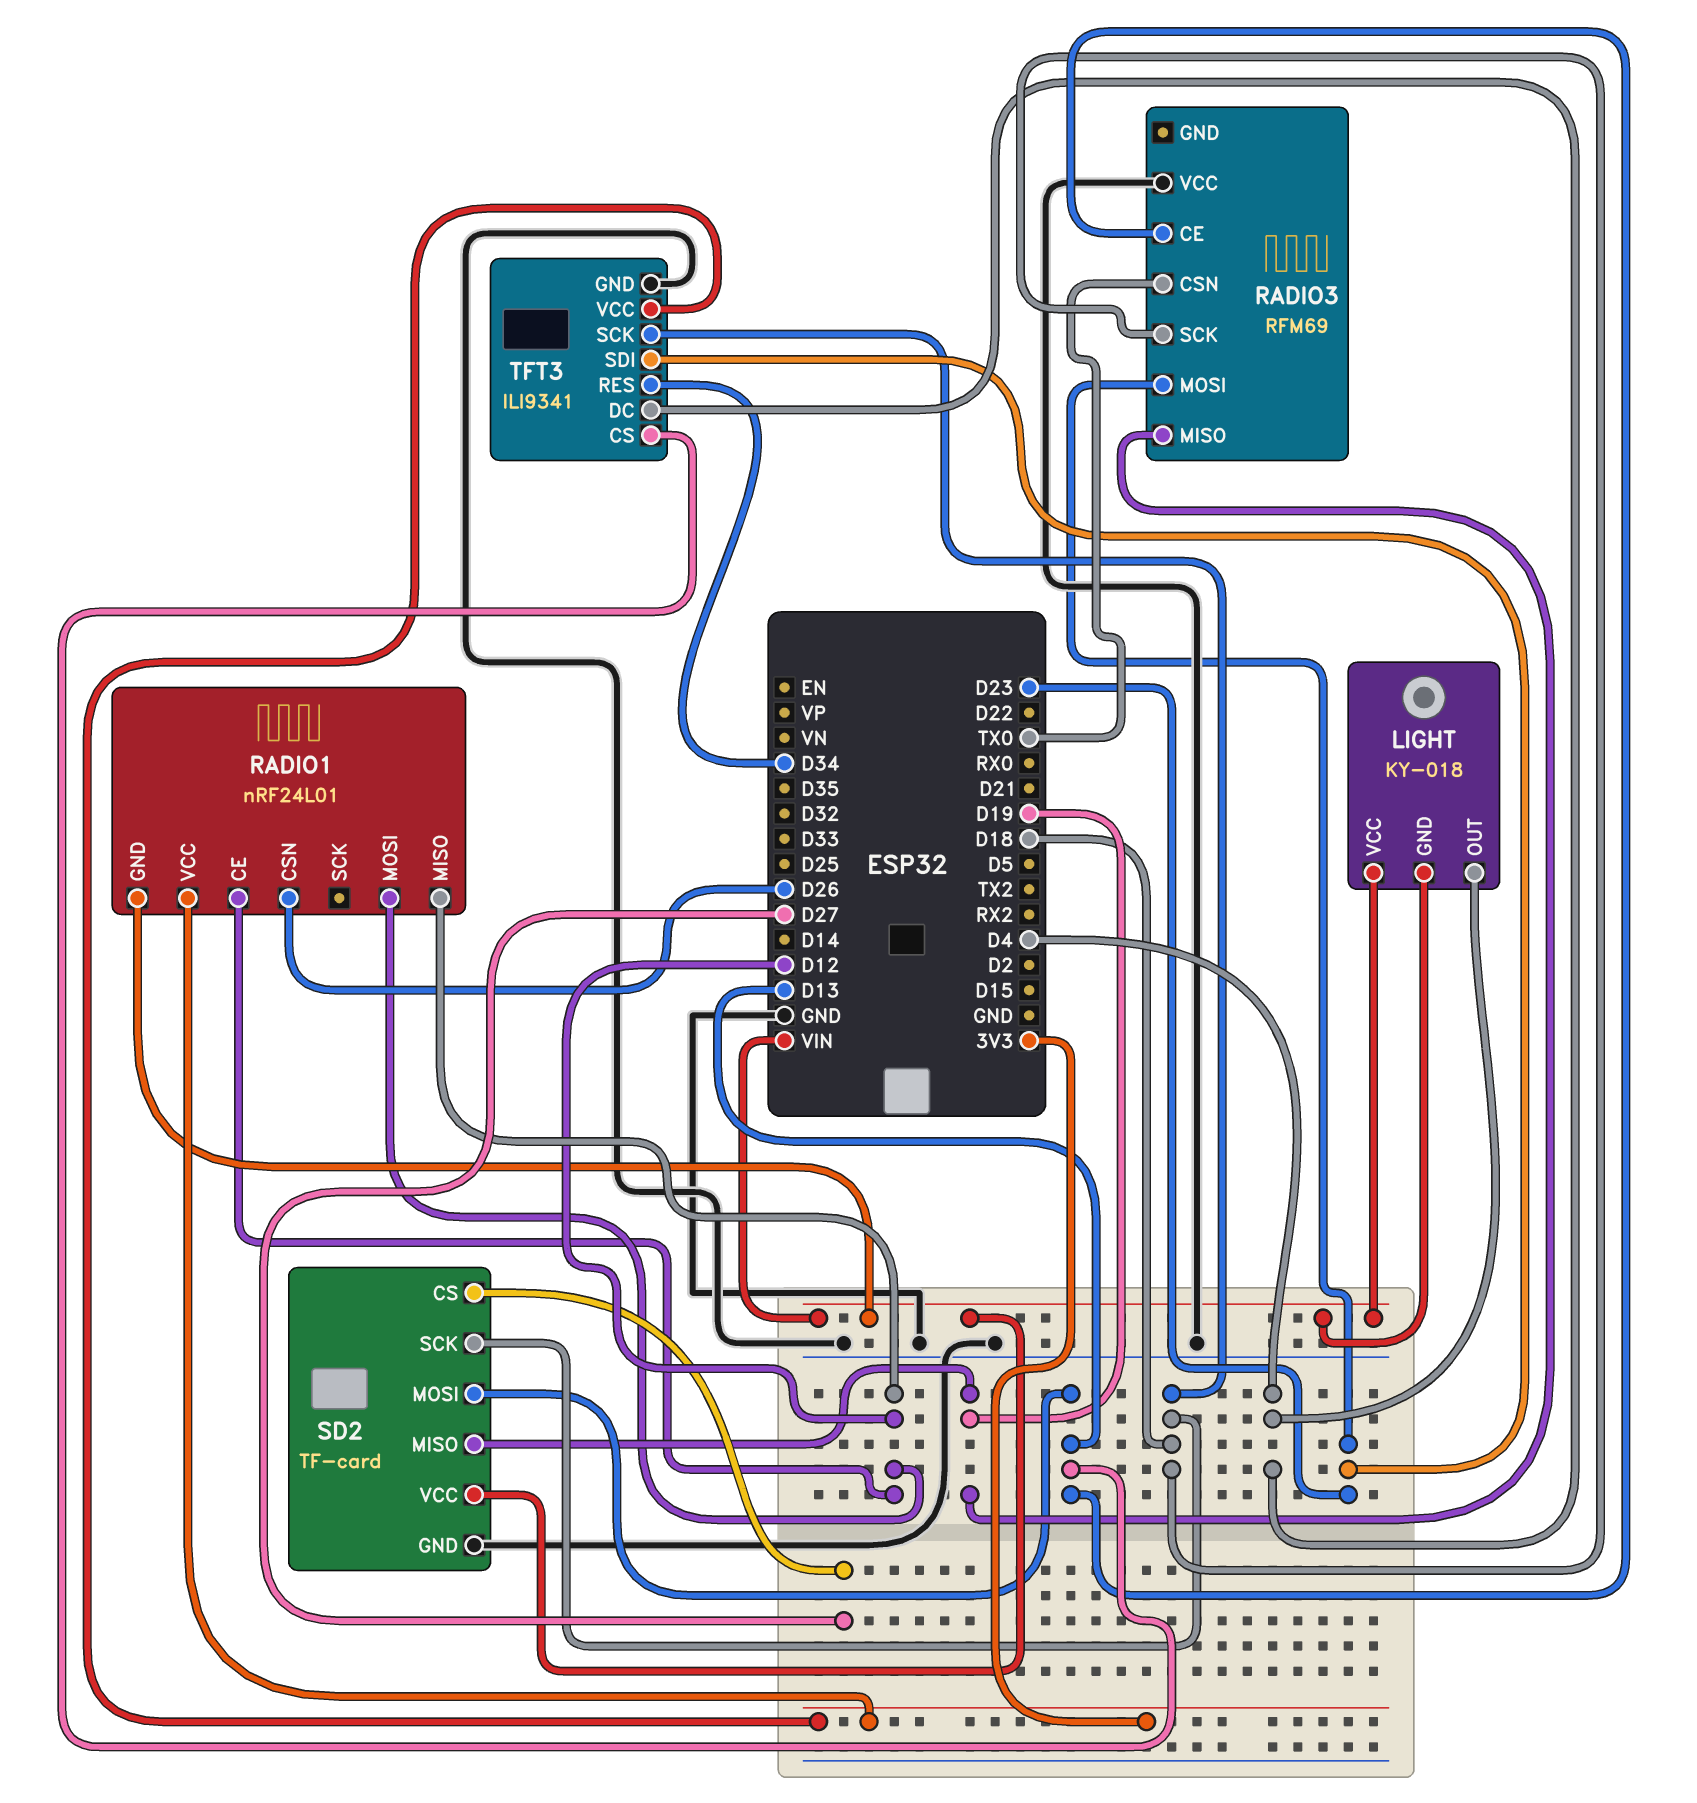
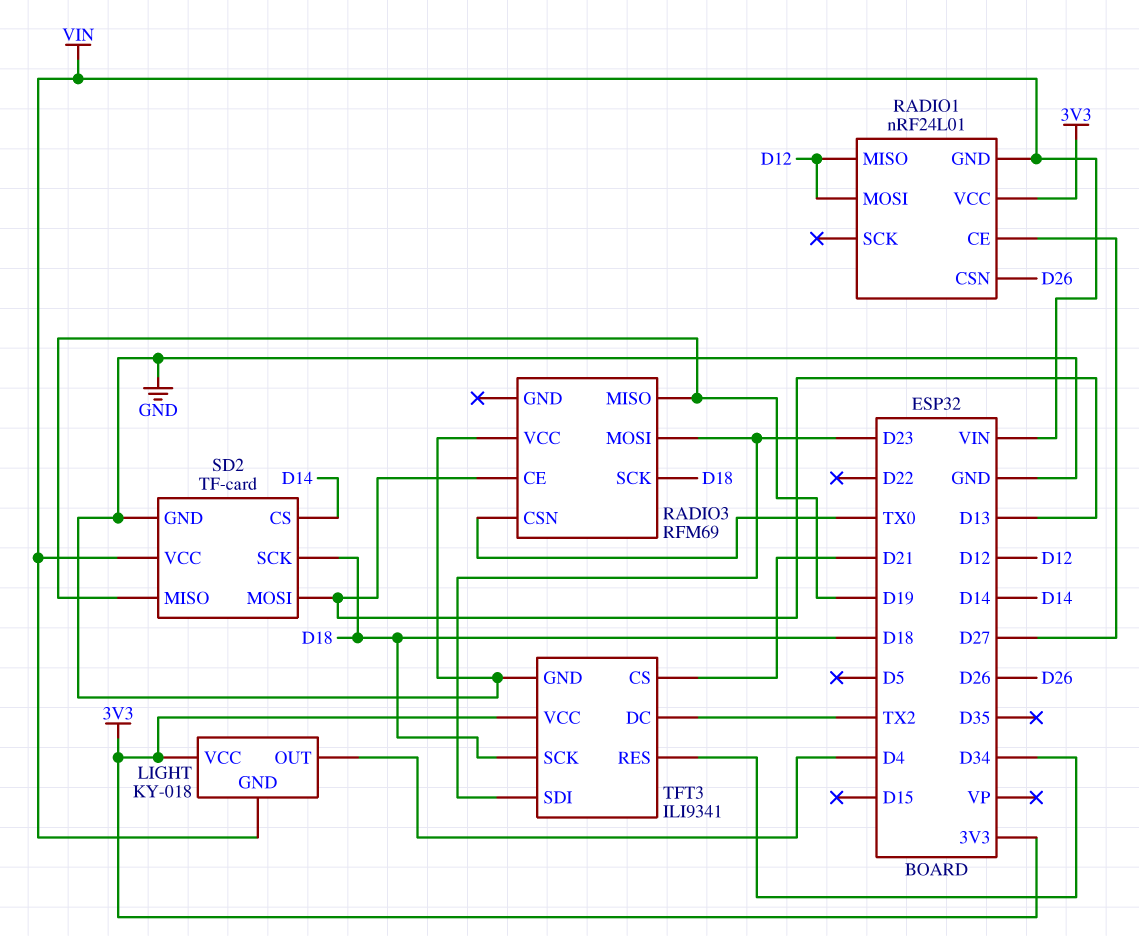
LIGHT pin VCC: VIN -> 3V3
RADIO1 pin CE: D12 -> D27
SD2 pin CS: D27 -> D14
TFT3 pin CS: D13 -> D21
TFT3 pin DC: D4 -> TX2

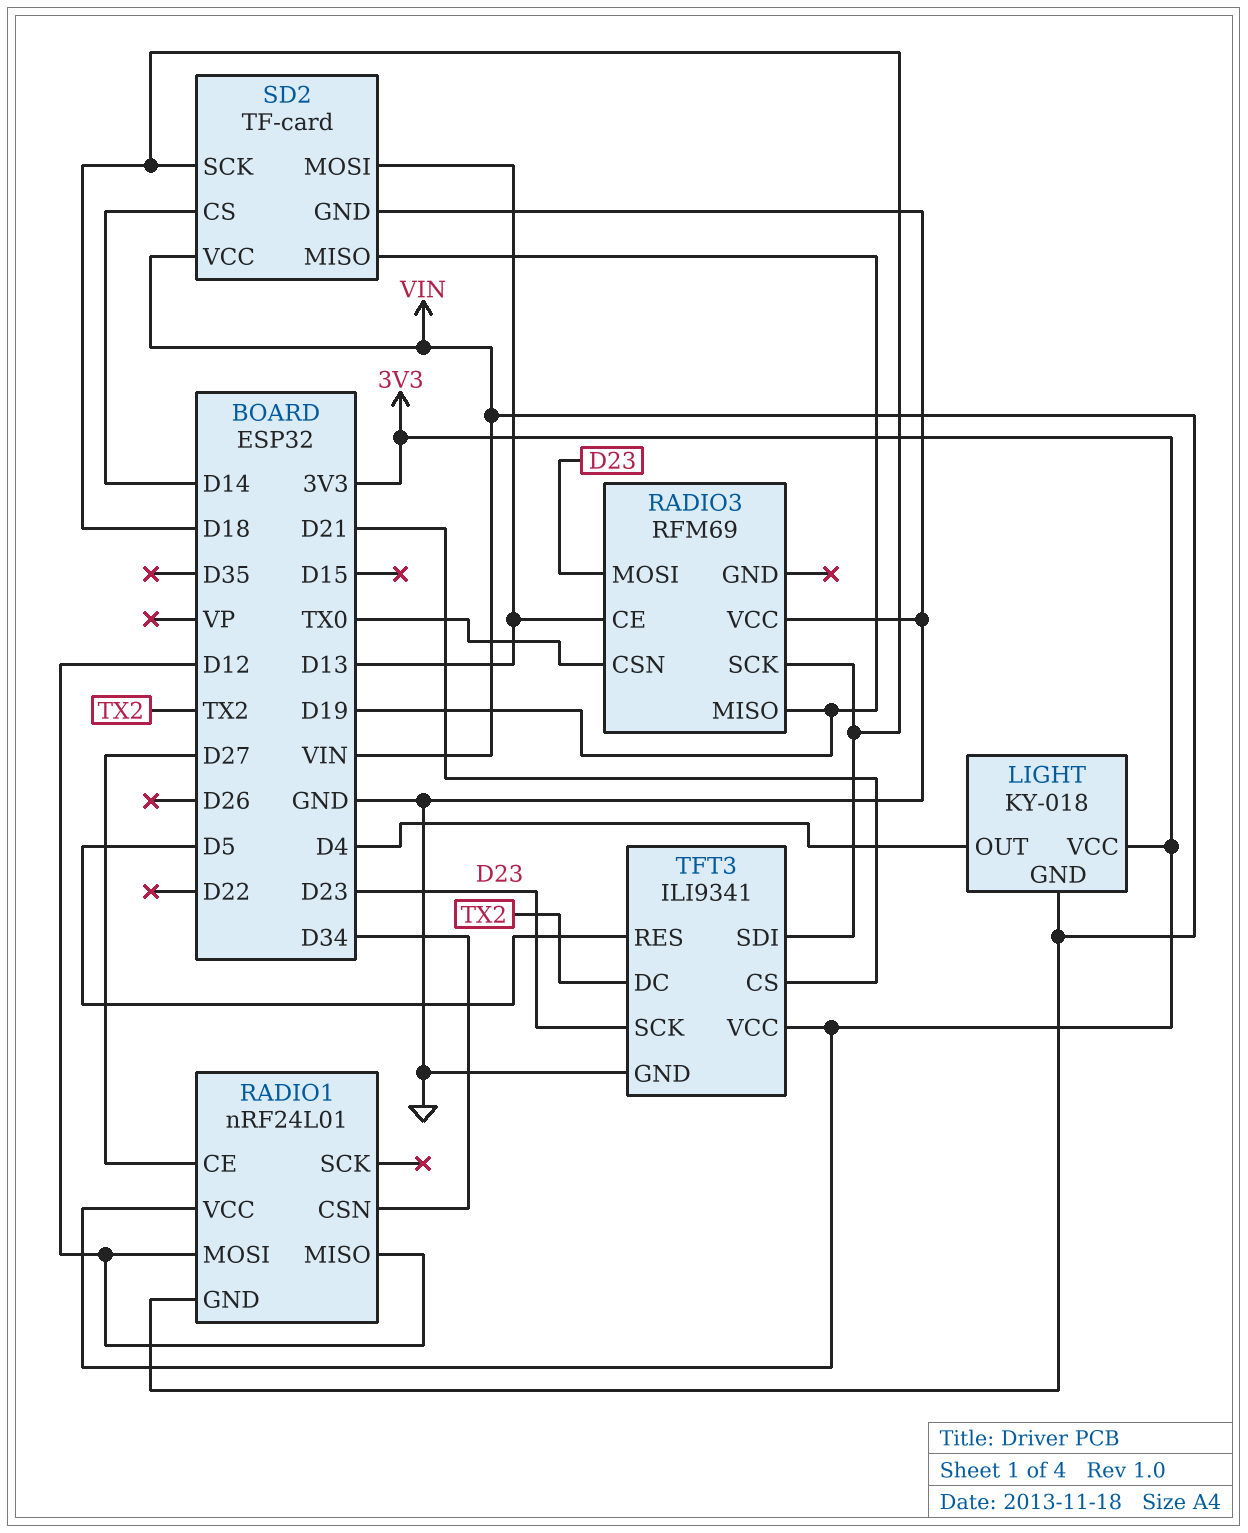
RADIO1 pin CSN: D26 -> D34
TFT3 pin RES: D34 -> D5
TFT3 pin SCK: D18 -> D23
TFT3 pin SDI: D23 -> D18

